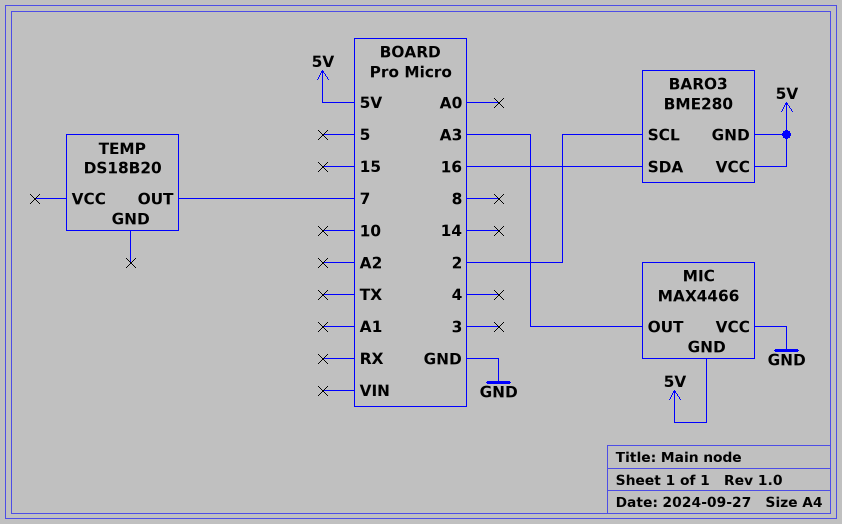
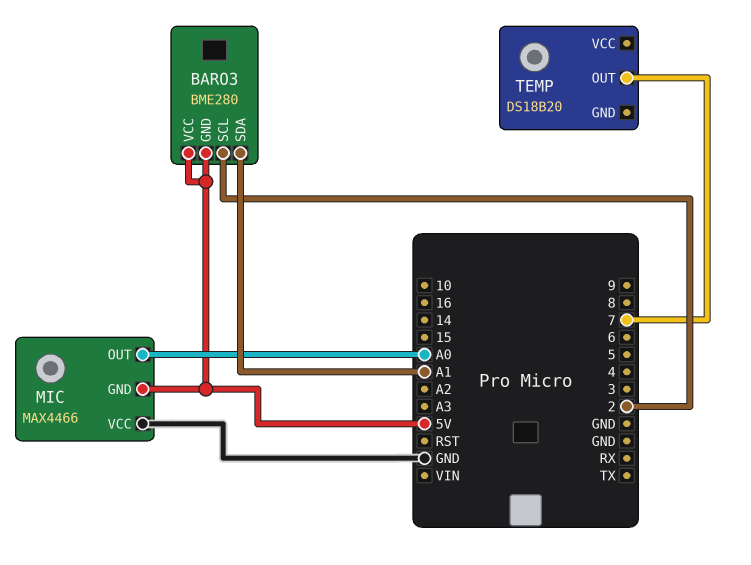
BARO3 pin SDA: 16 -> A1
MIC pin OUT: A3 -> A0

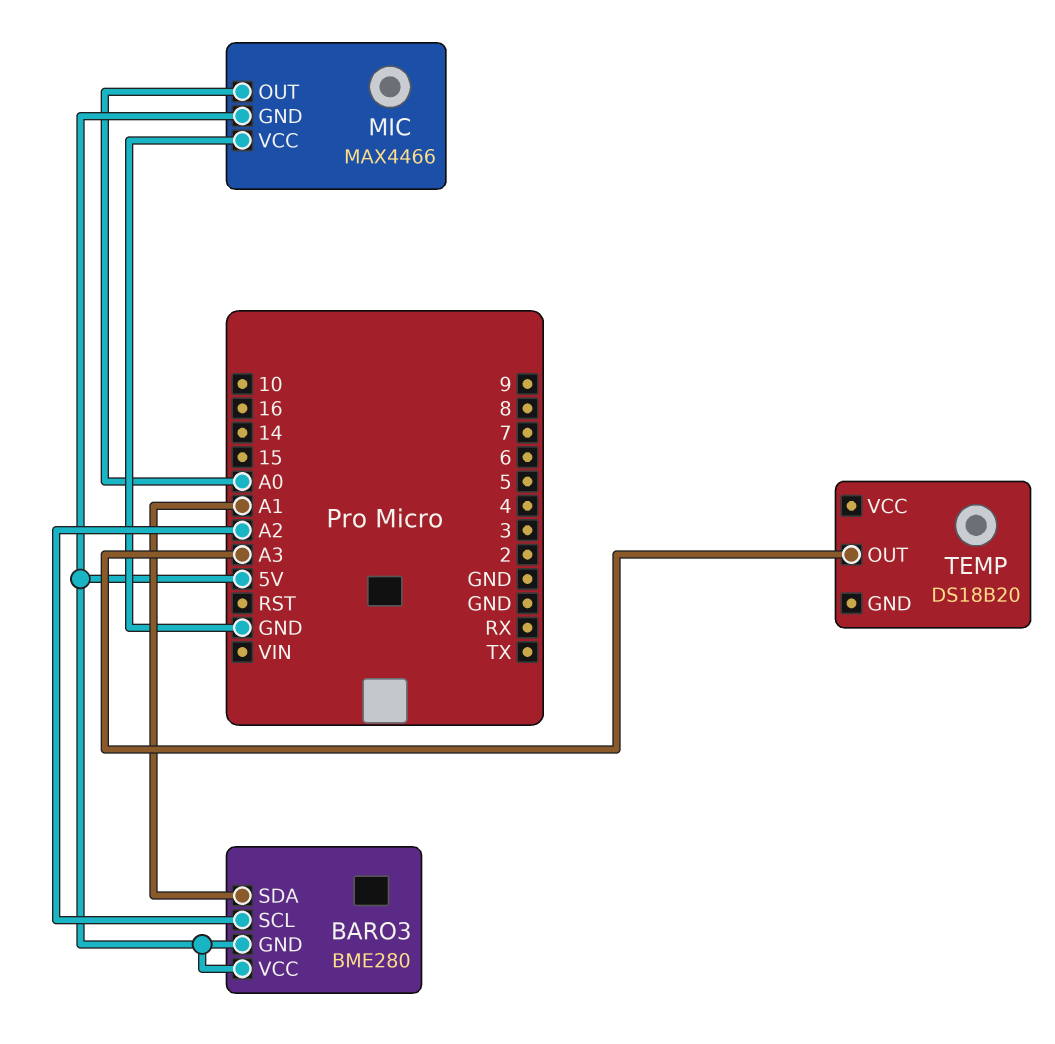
BARO3 pin SCL: 2 -> A2
TEMP pin OUT: 7 -> A3

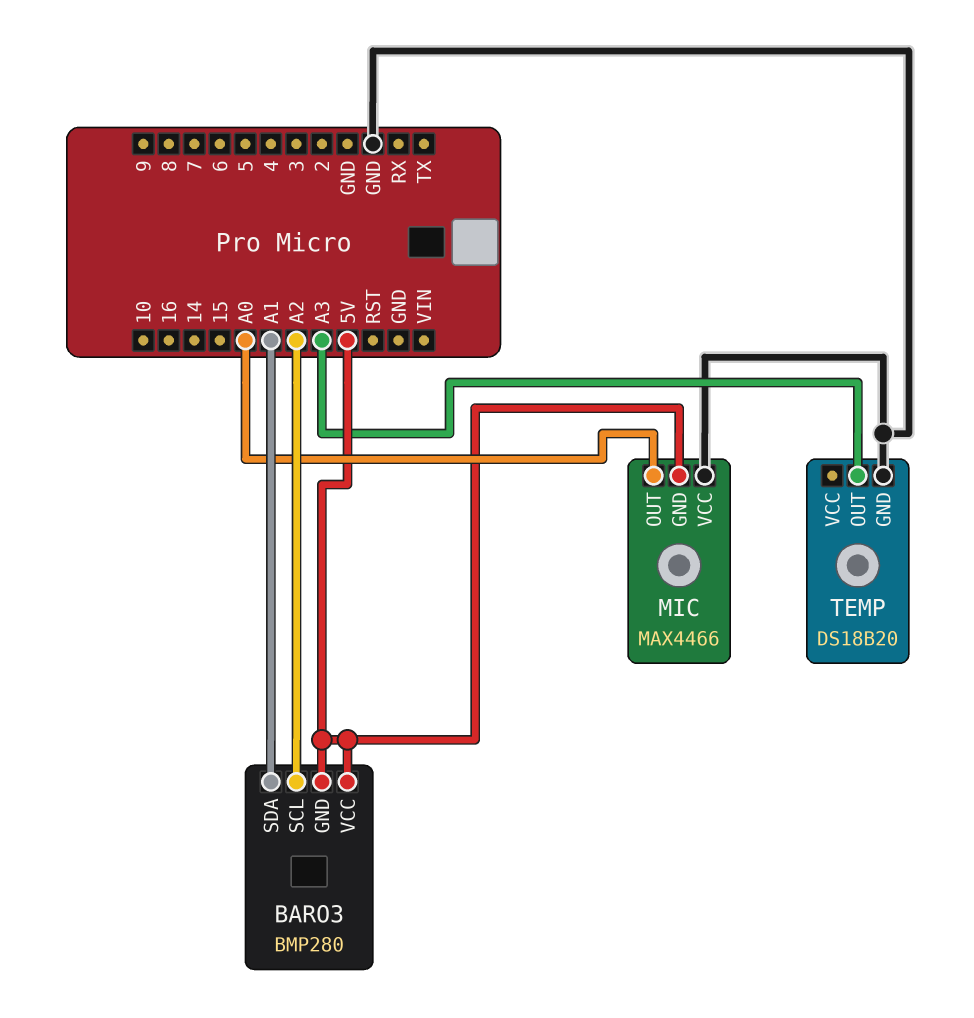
BARO3: BME280 -> BMP280
TEMP pin GND: none -> GND

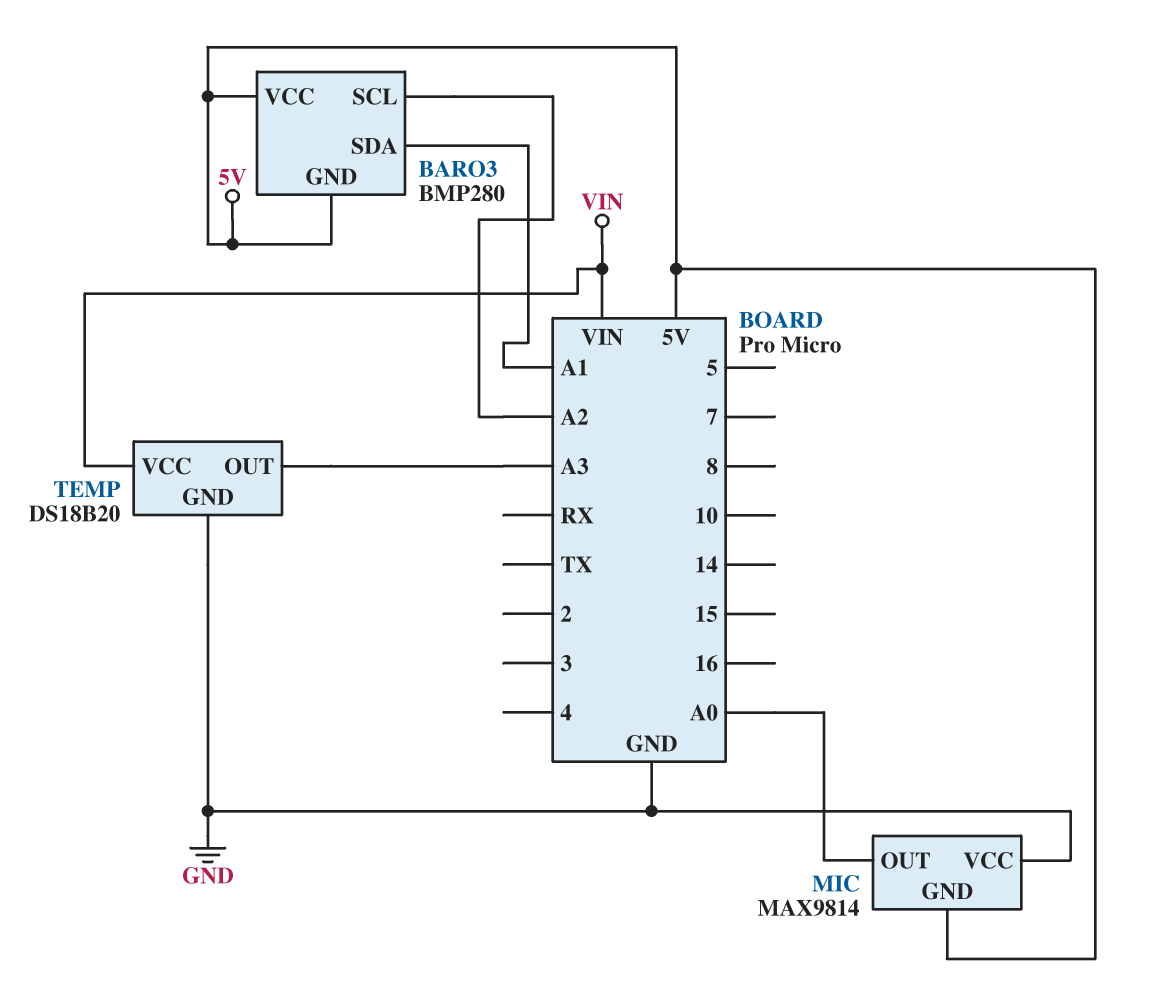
MIC: MAX4466 -> MAX9814
TEMP pin VCC: none -> VIN

